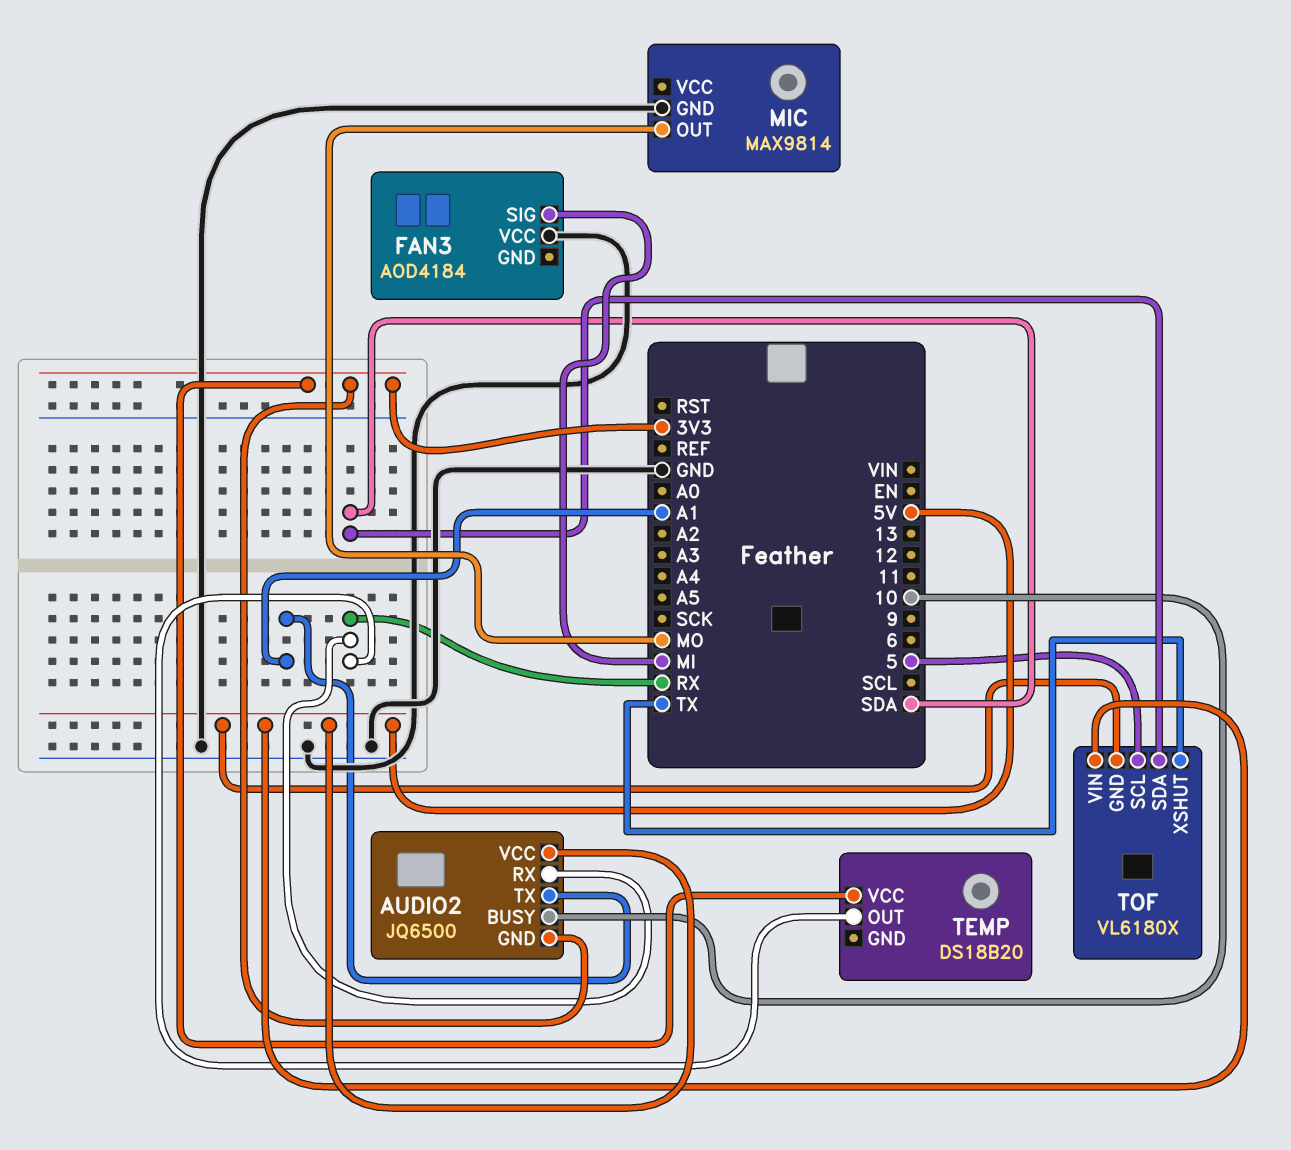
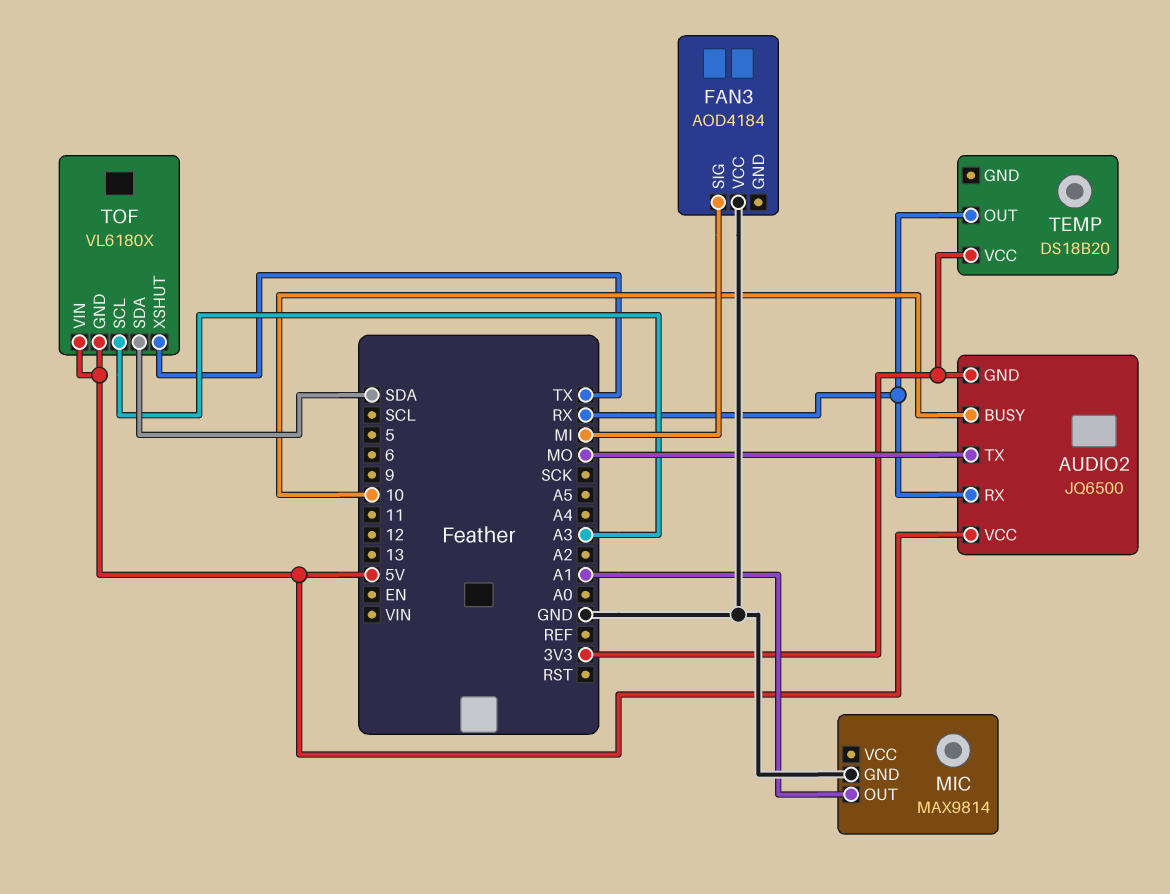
AUDIO2 pin TX: A1 -> MO
MIC pin OUT: MO -> A1
TOF pin SCL: 5 -> A3

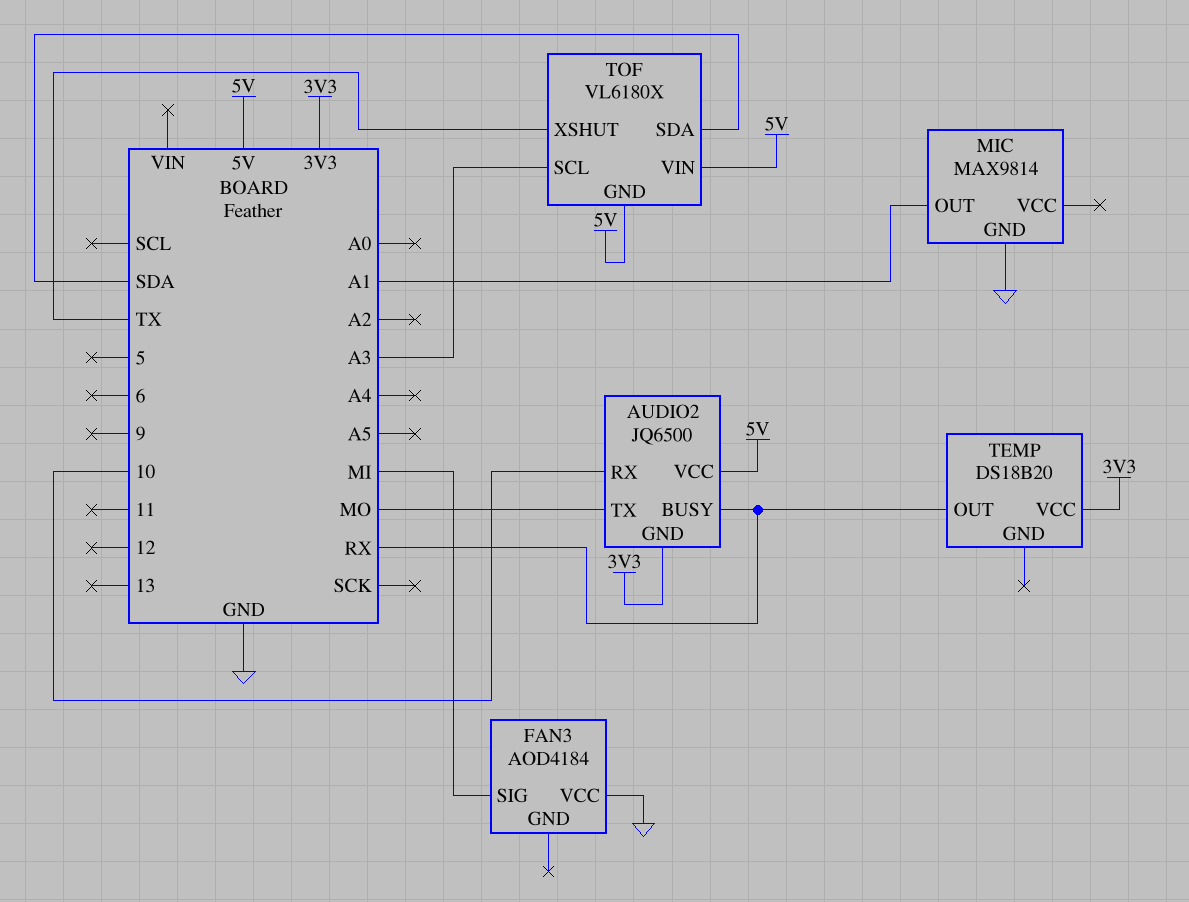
AUDIO2 pin BUSY: 10 -> RX
AUDIO2 pin RX: RX -> 10

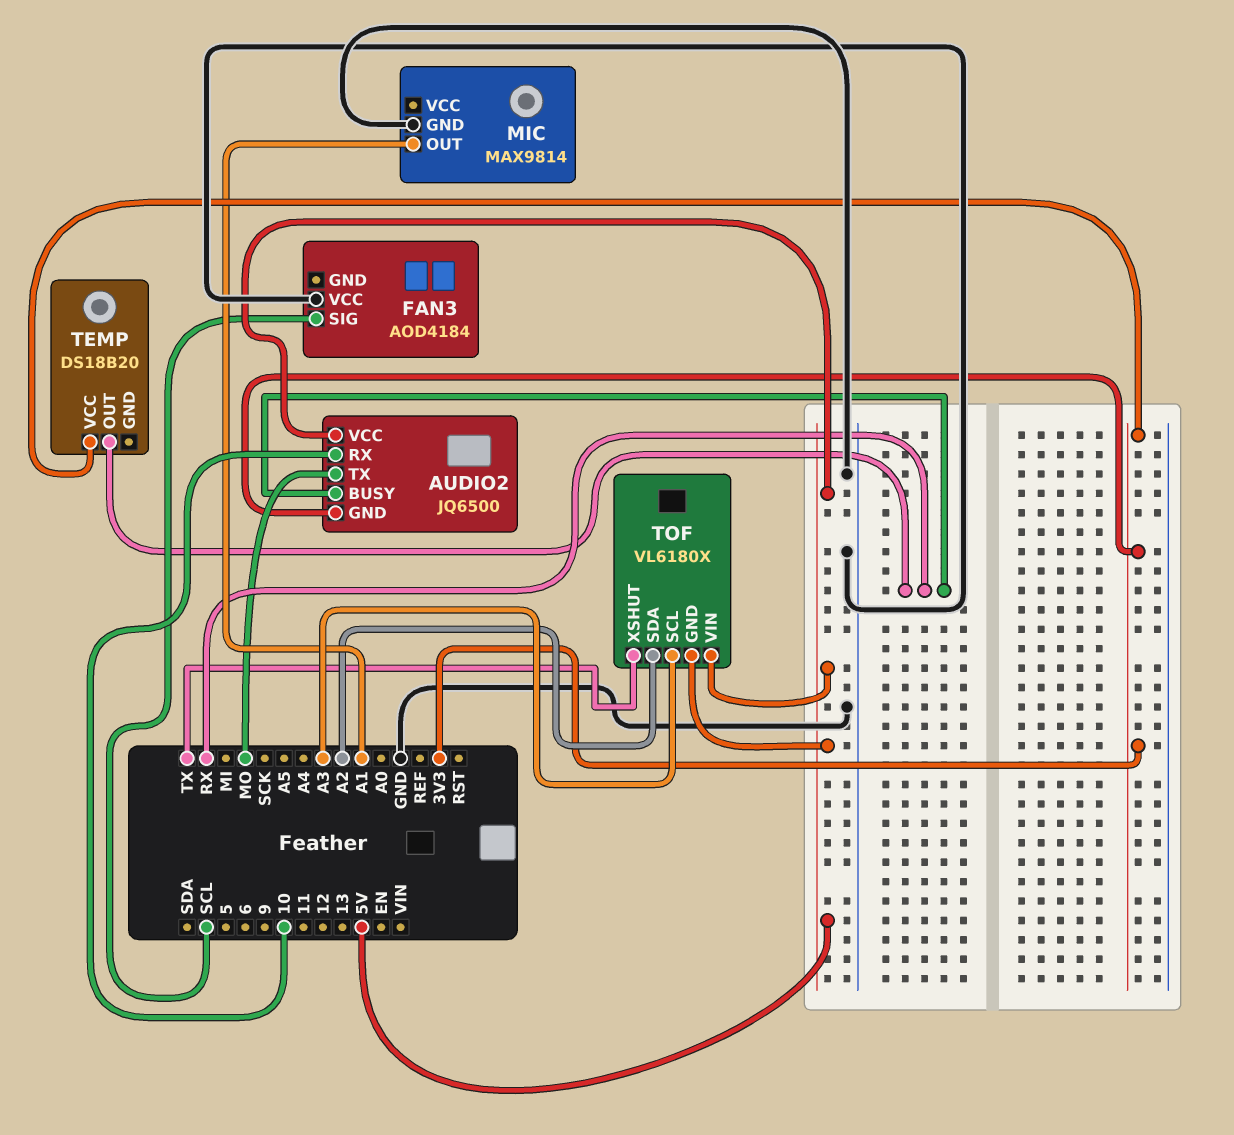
FAN3 pin SIG: MI -> SCL
TOF pin SDA: SDA -> A2

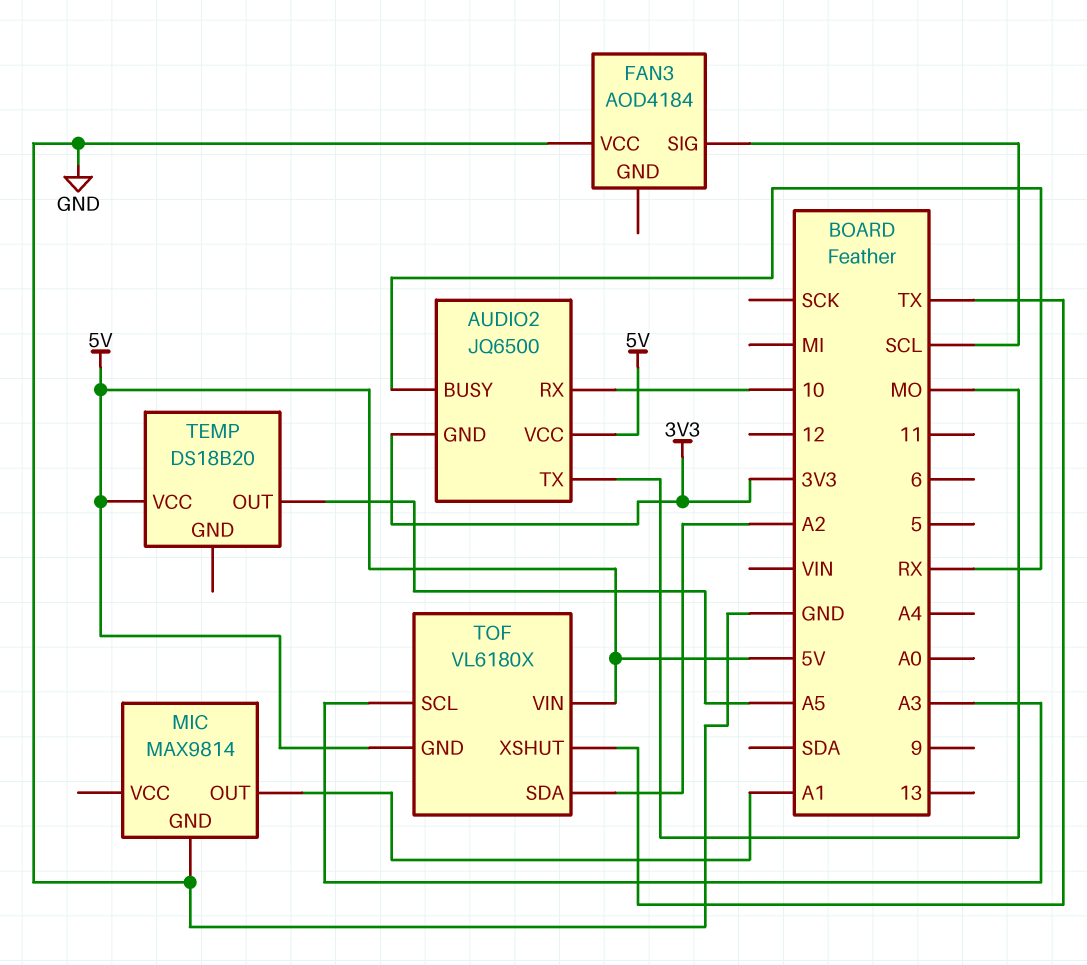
TEMP pin OUT: RX -> A5
TEMP pin VCC: 3V3 -> 5V

